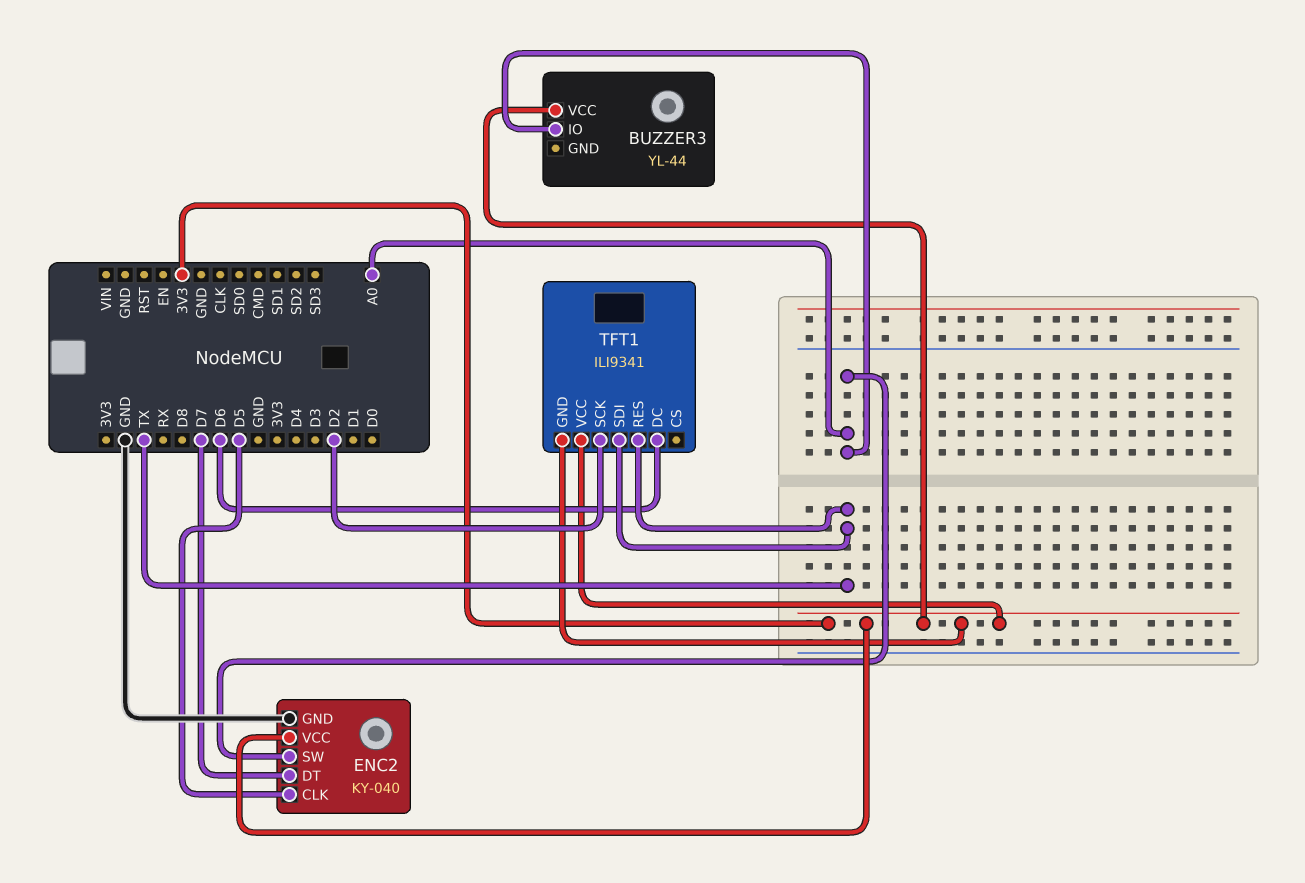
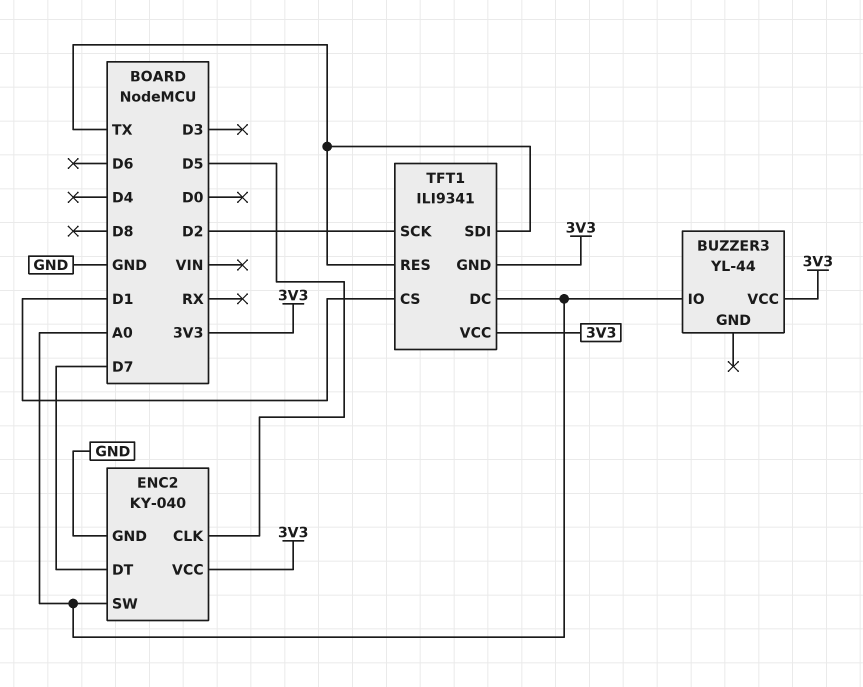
TFT1 pin CS: none -> D1
TFT1 pin DC: D6 -> A0

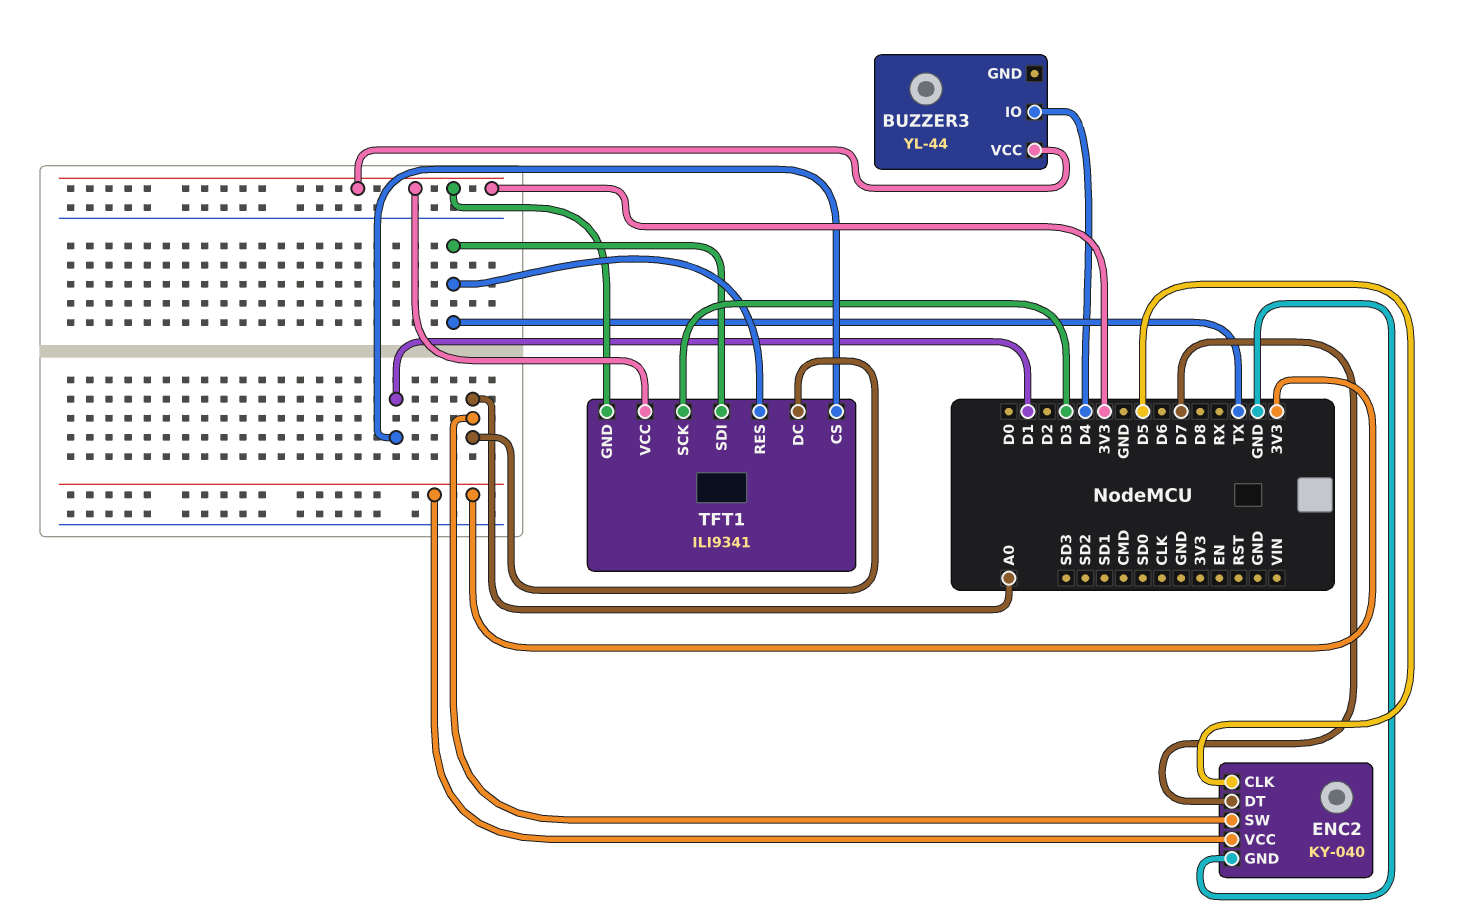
BUZZER3 pin IO: A0 -> D4
TFT1 pin SCK: D2 -> D3

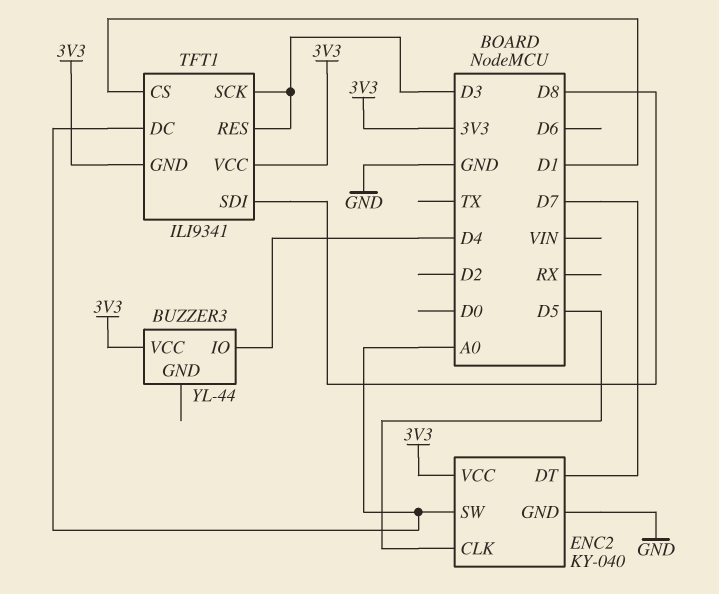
TFT1 pin RES: TX -> D3
TFT1 pin SDI: TX -> D8

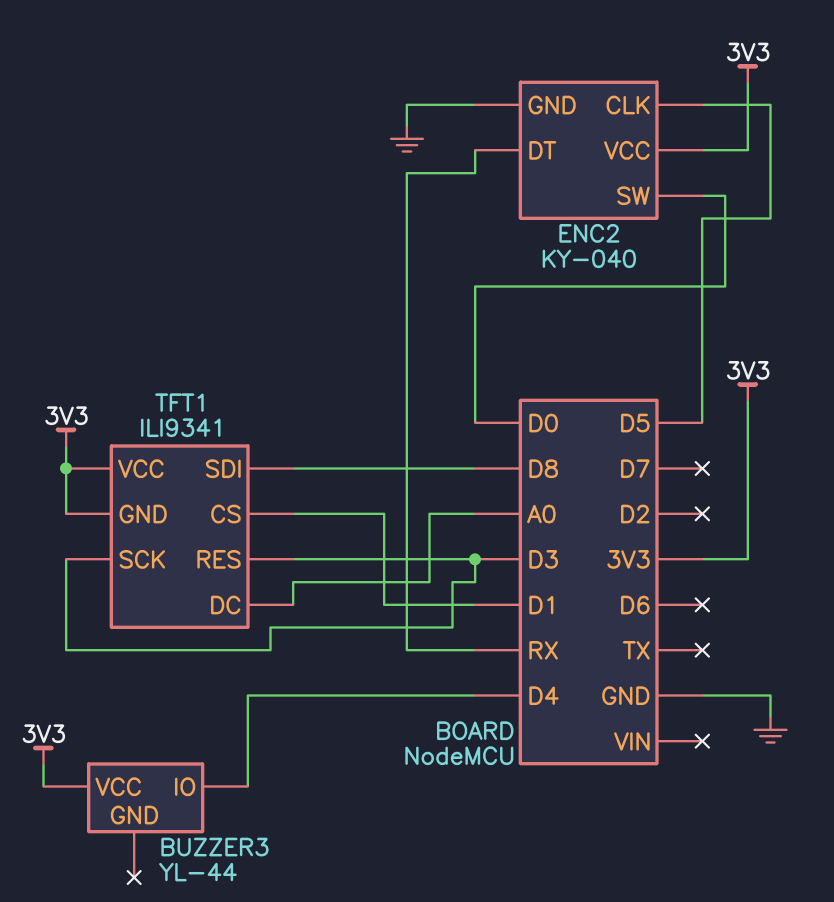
ENC2 pin DT: D7 -> RX
ENC2 pin SW: A0 -> D0

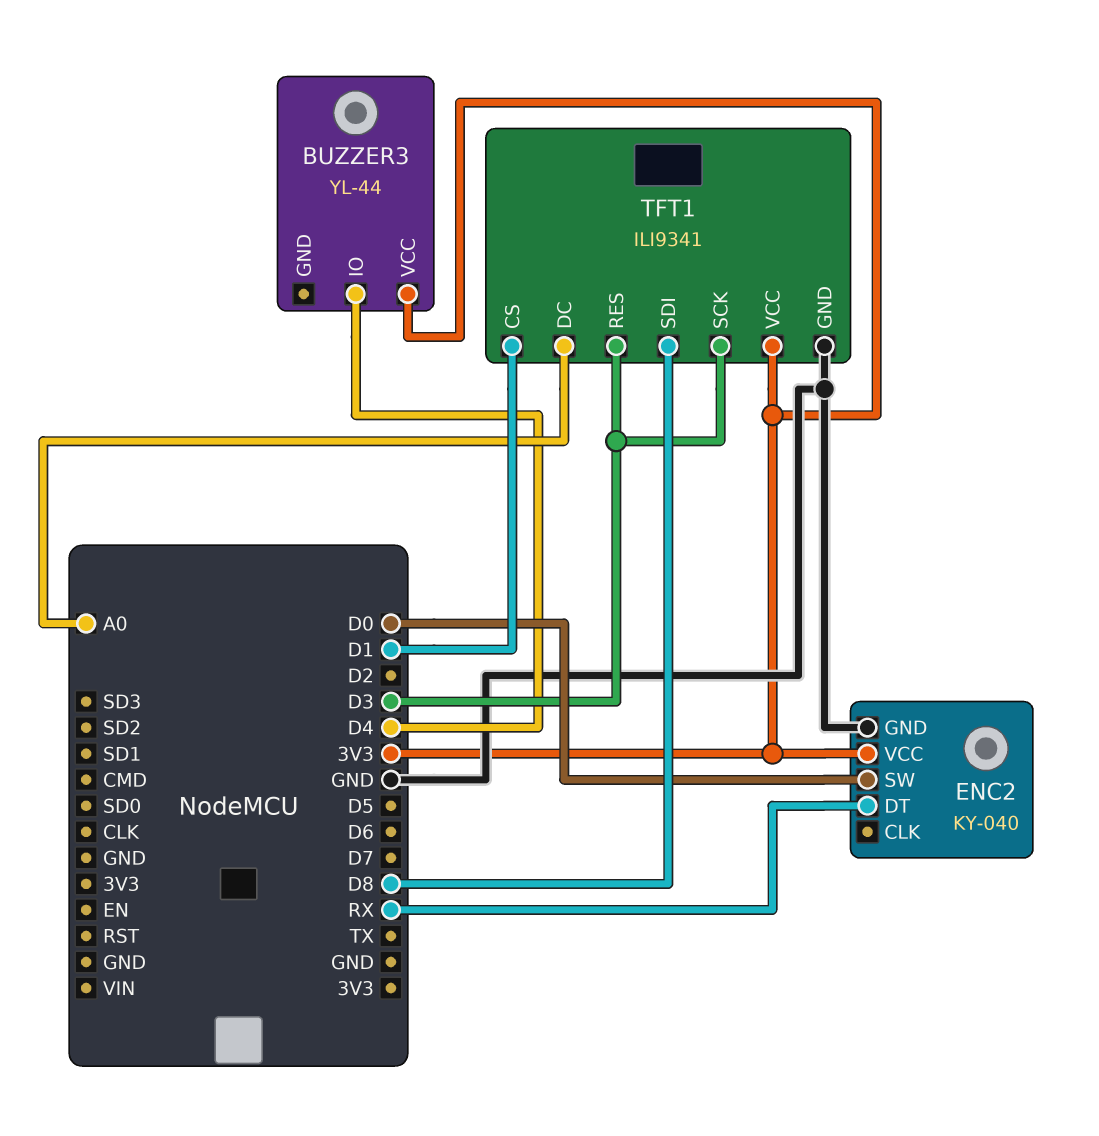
ENC2 pin CLK: D5 -> none
TFT1 pin GND: 3V3 -> GND

